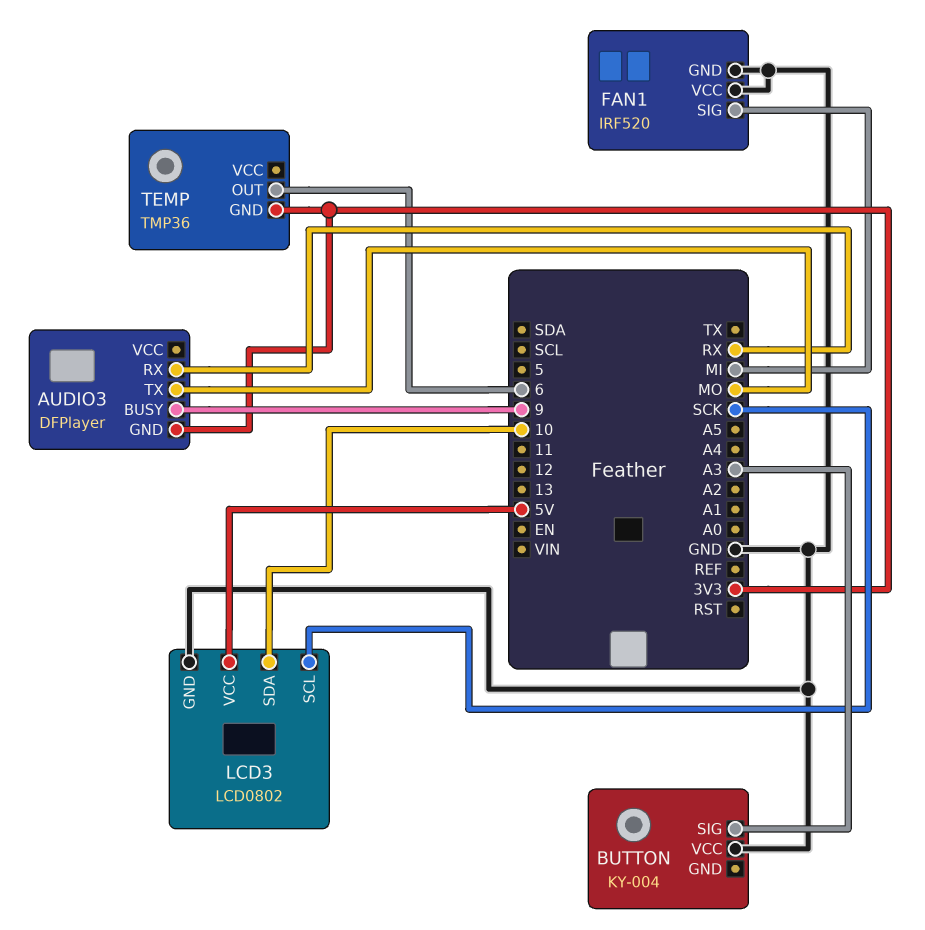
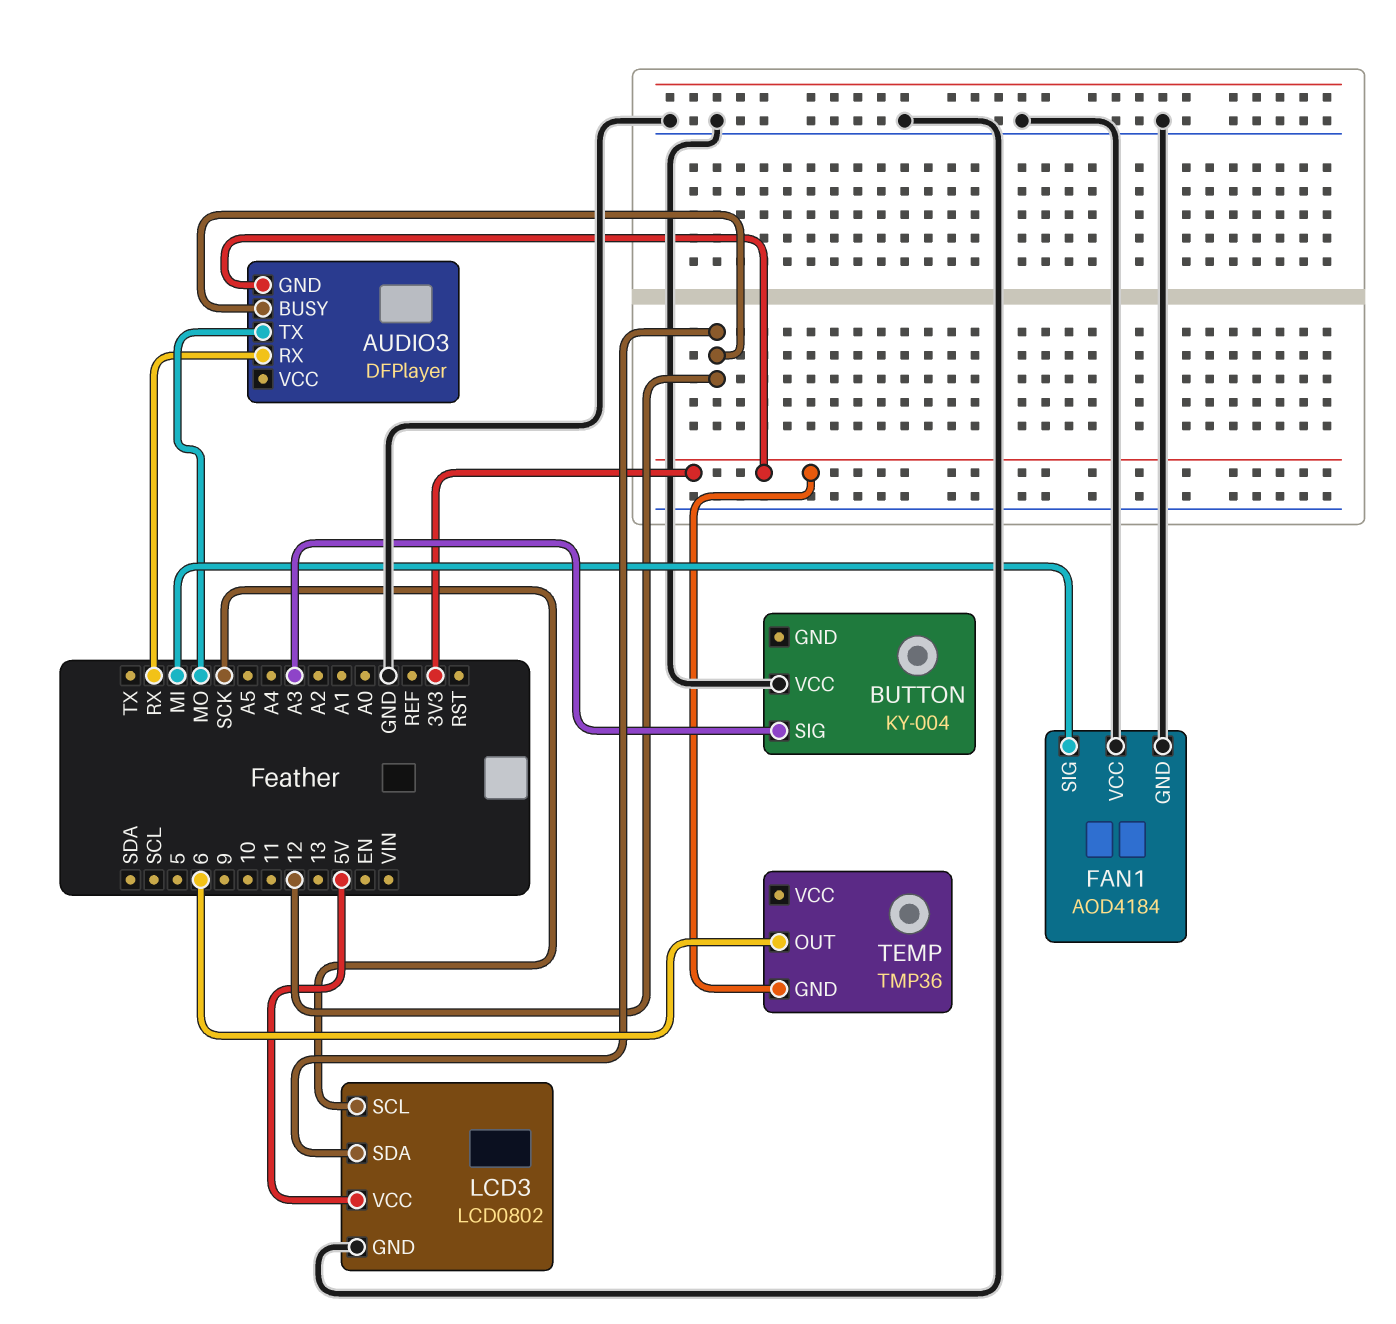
AUDIO3 pin BUSY: 9 -> 12
FAN1: IRF520 -> AOD4184
LCD3 pin SDA: 10 -> 12

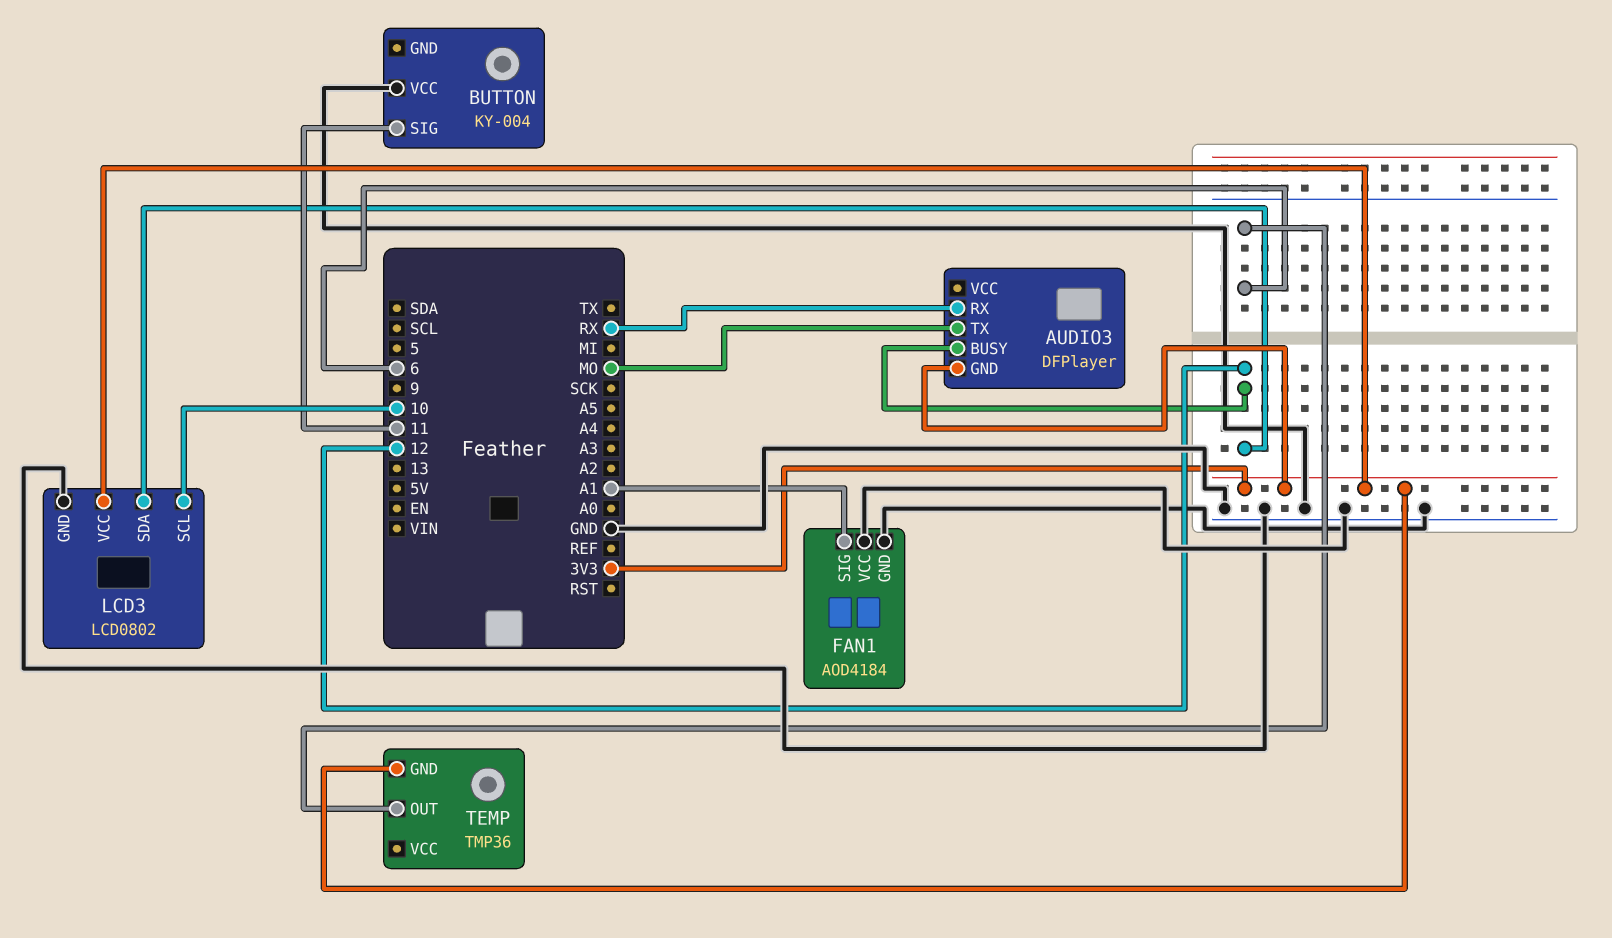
BUTTON pin SIG: A3 -> 11
FAN1 pin SIG: MI -> A1
LCD3 pin SCL: SCK -> 10
LCD3 pin VCC: 5V -> 3V3

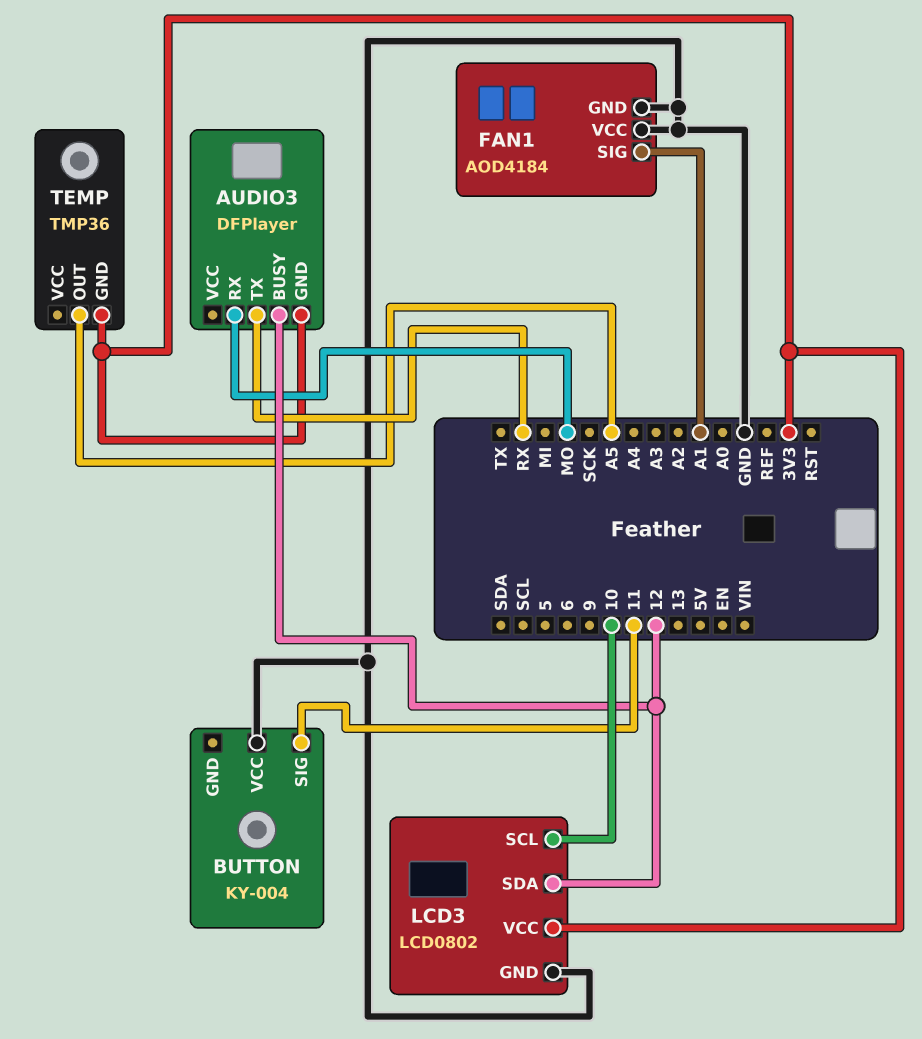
AUDIO3 pin RX: RX -> MO
AUDIO3 pin TX: MO -> RX
TEMP pin OUT: 6 -> A5

